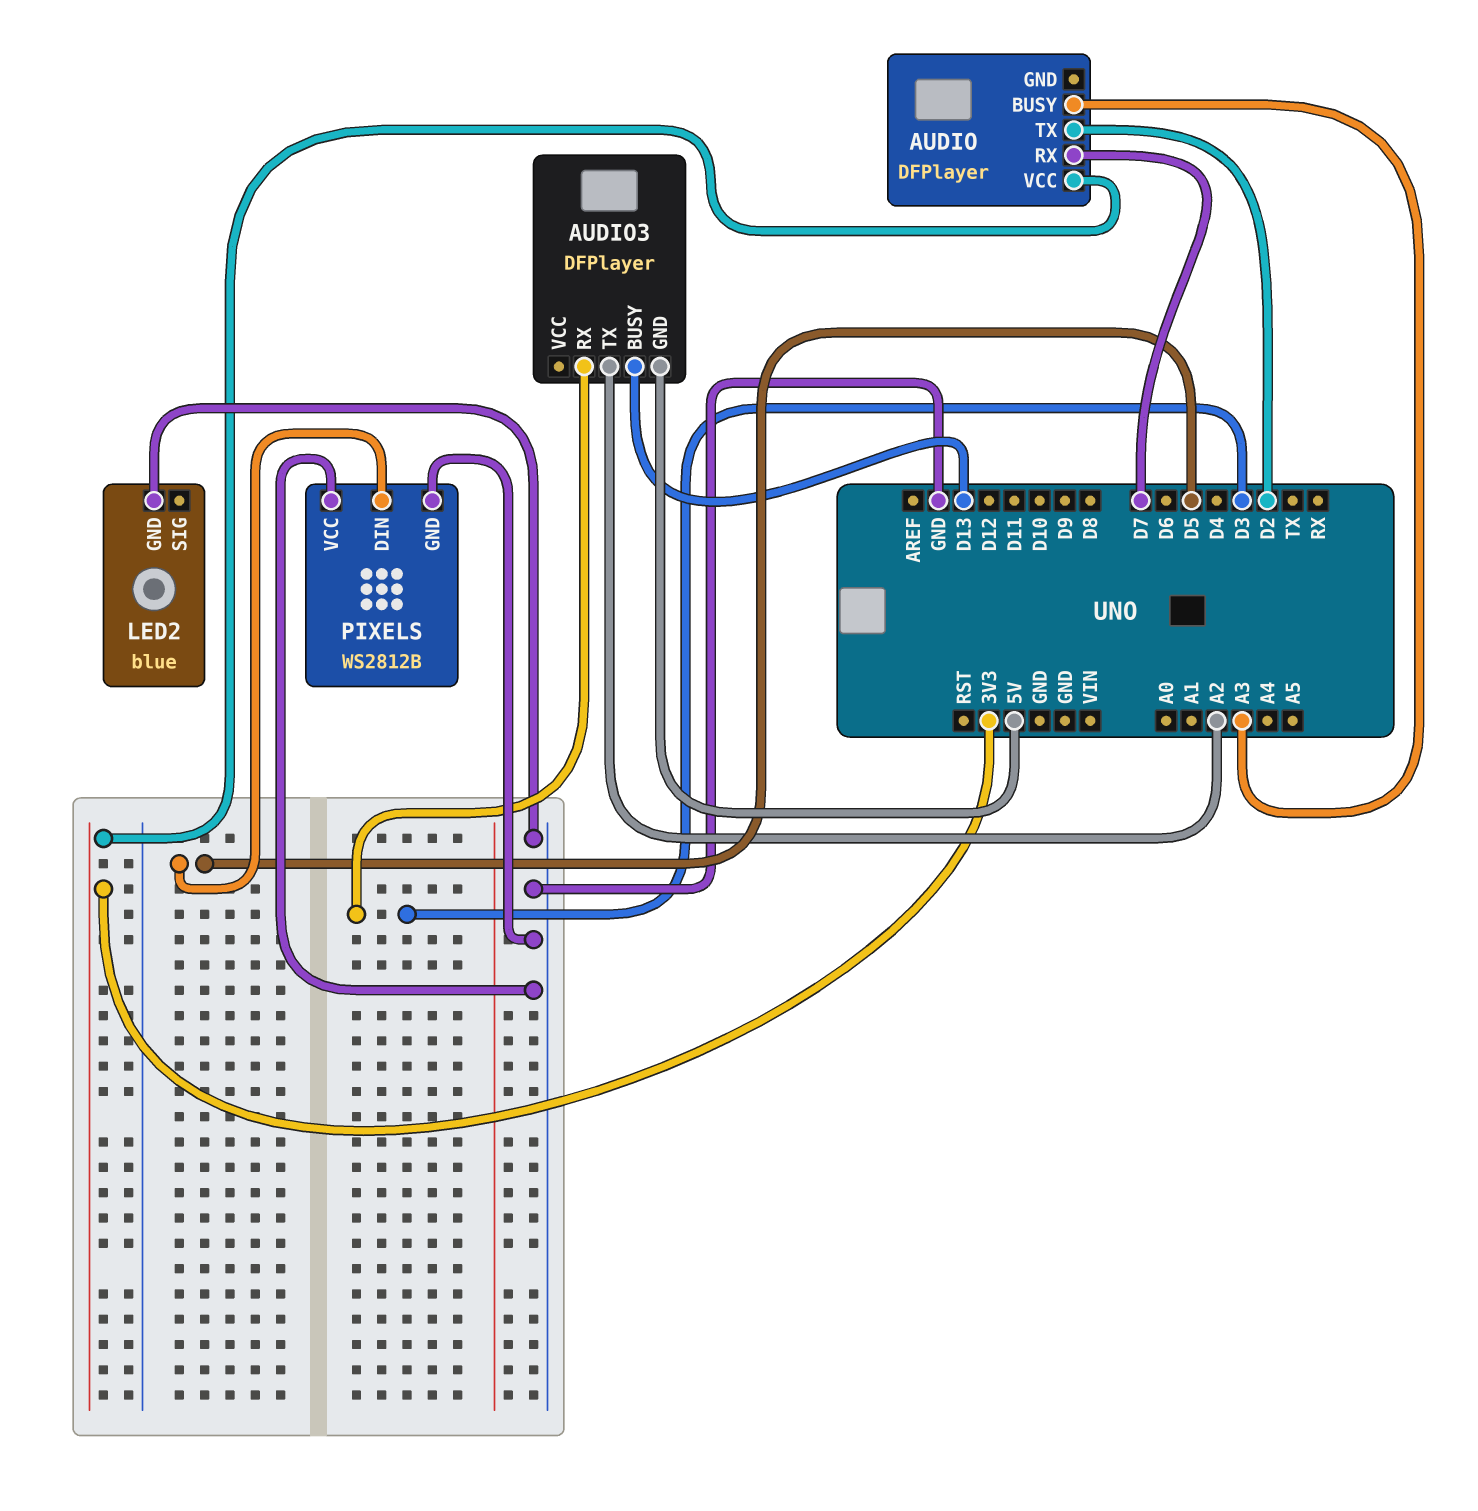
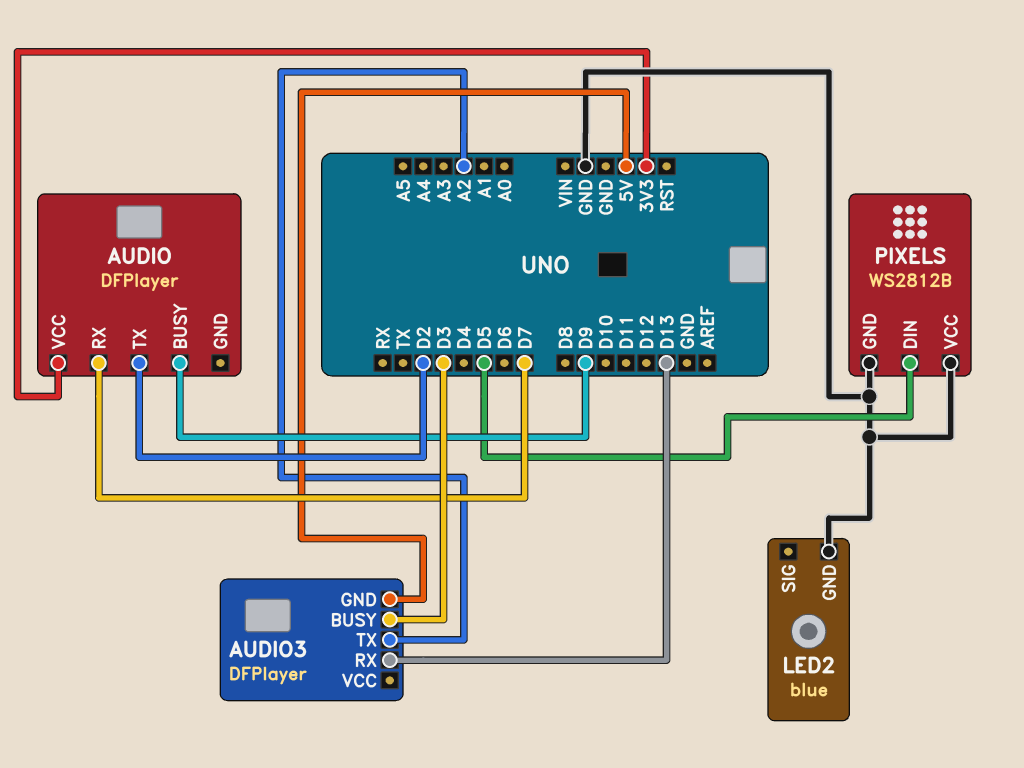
AUDIO pin BUSY: A3 -> D9
AUDIO3 pin BUSY: D13 -> D3
AUDIO3 pin RX: D3 -> D13

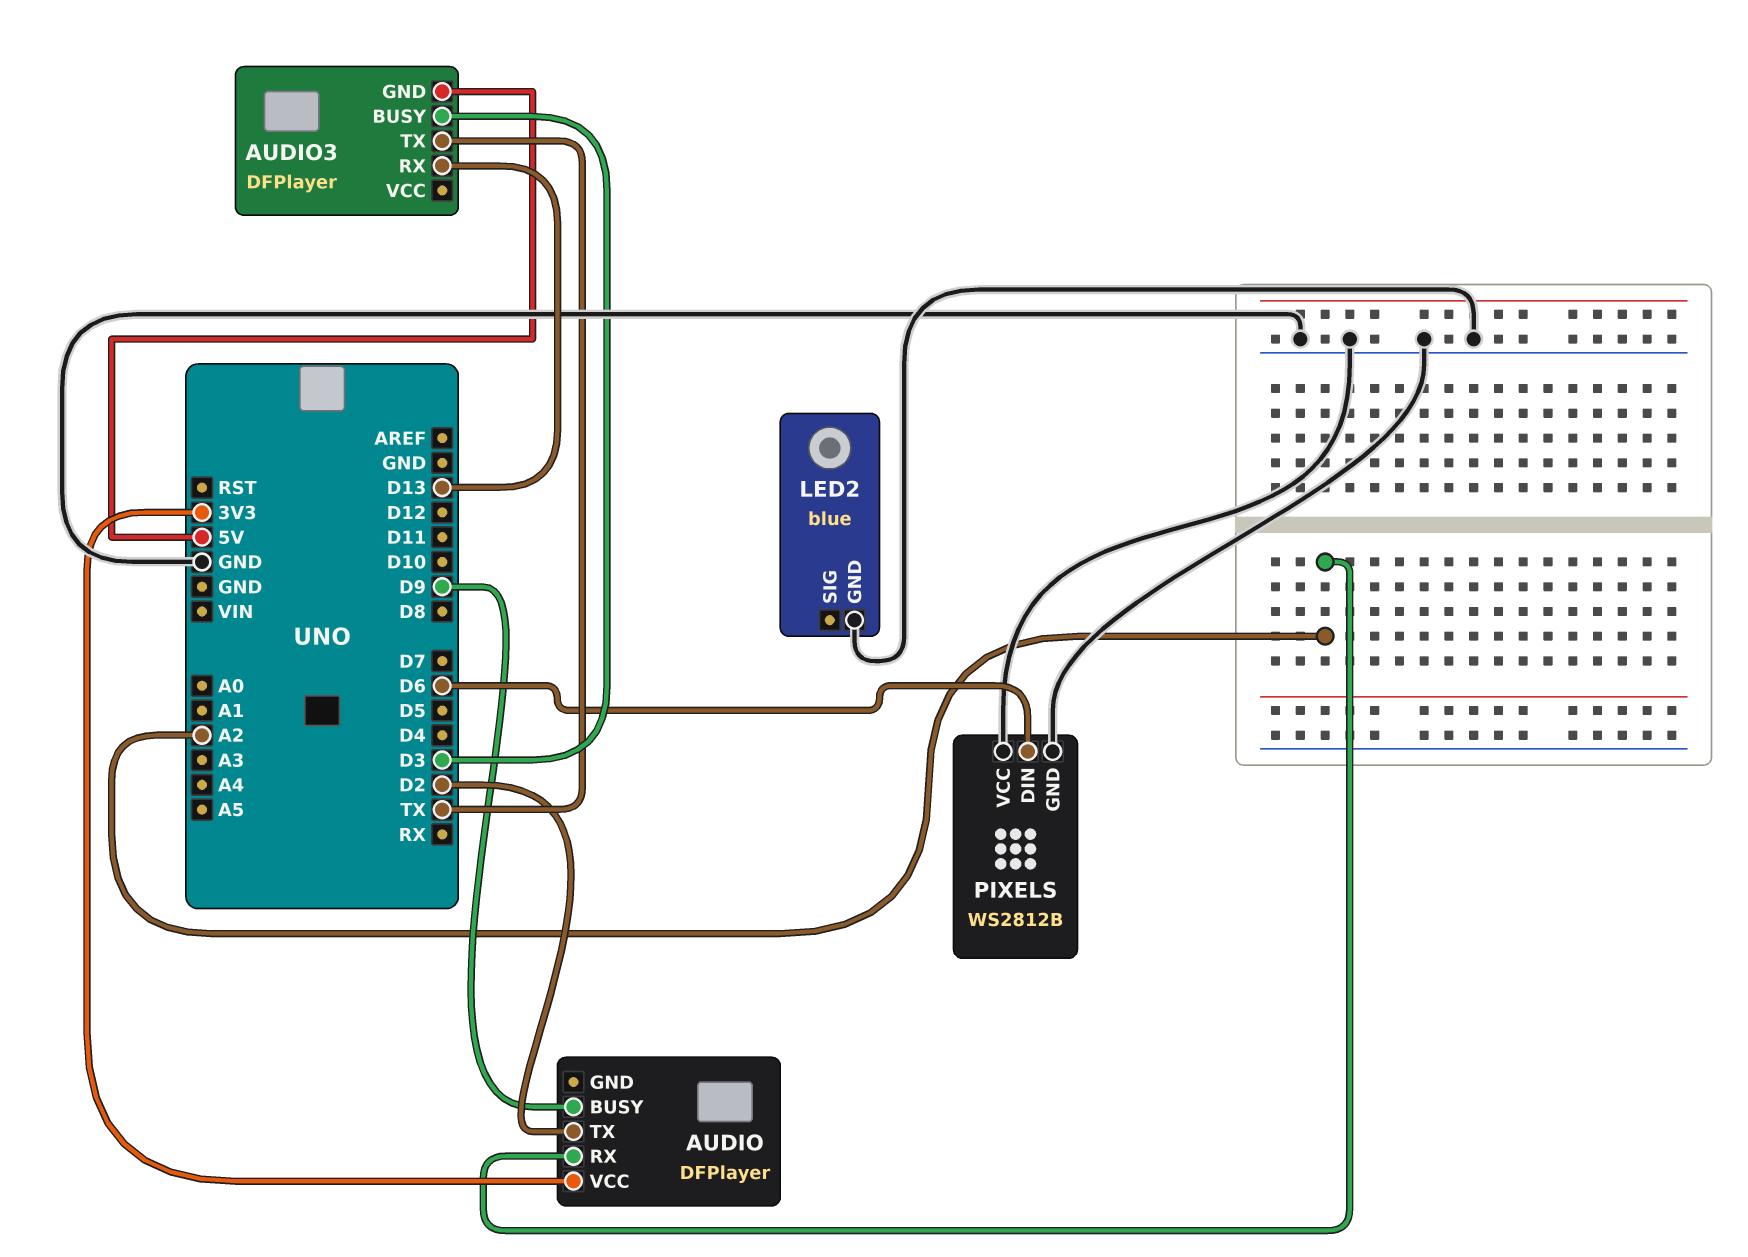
AUDIO pin RX: D7 -> A2
AUDIO3 pin TX: A2 -> TX
PIXELS pin DIN: D5 -> D6

